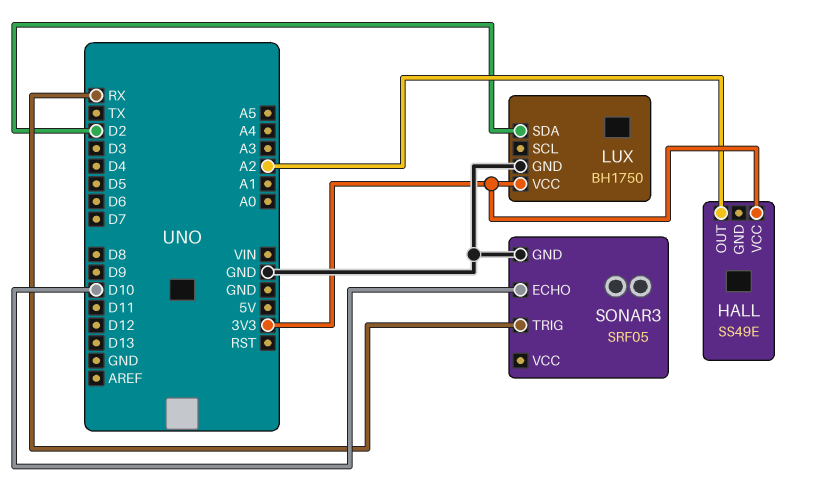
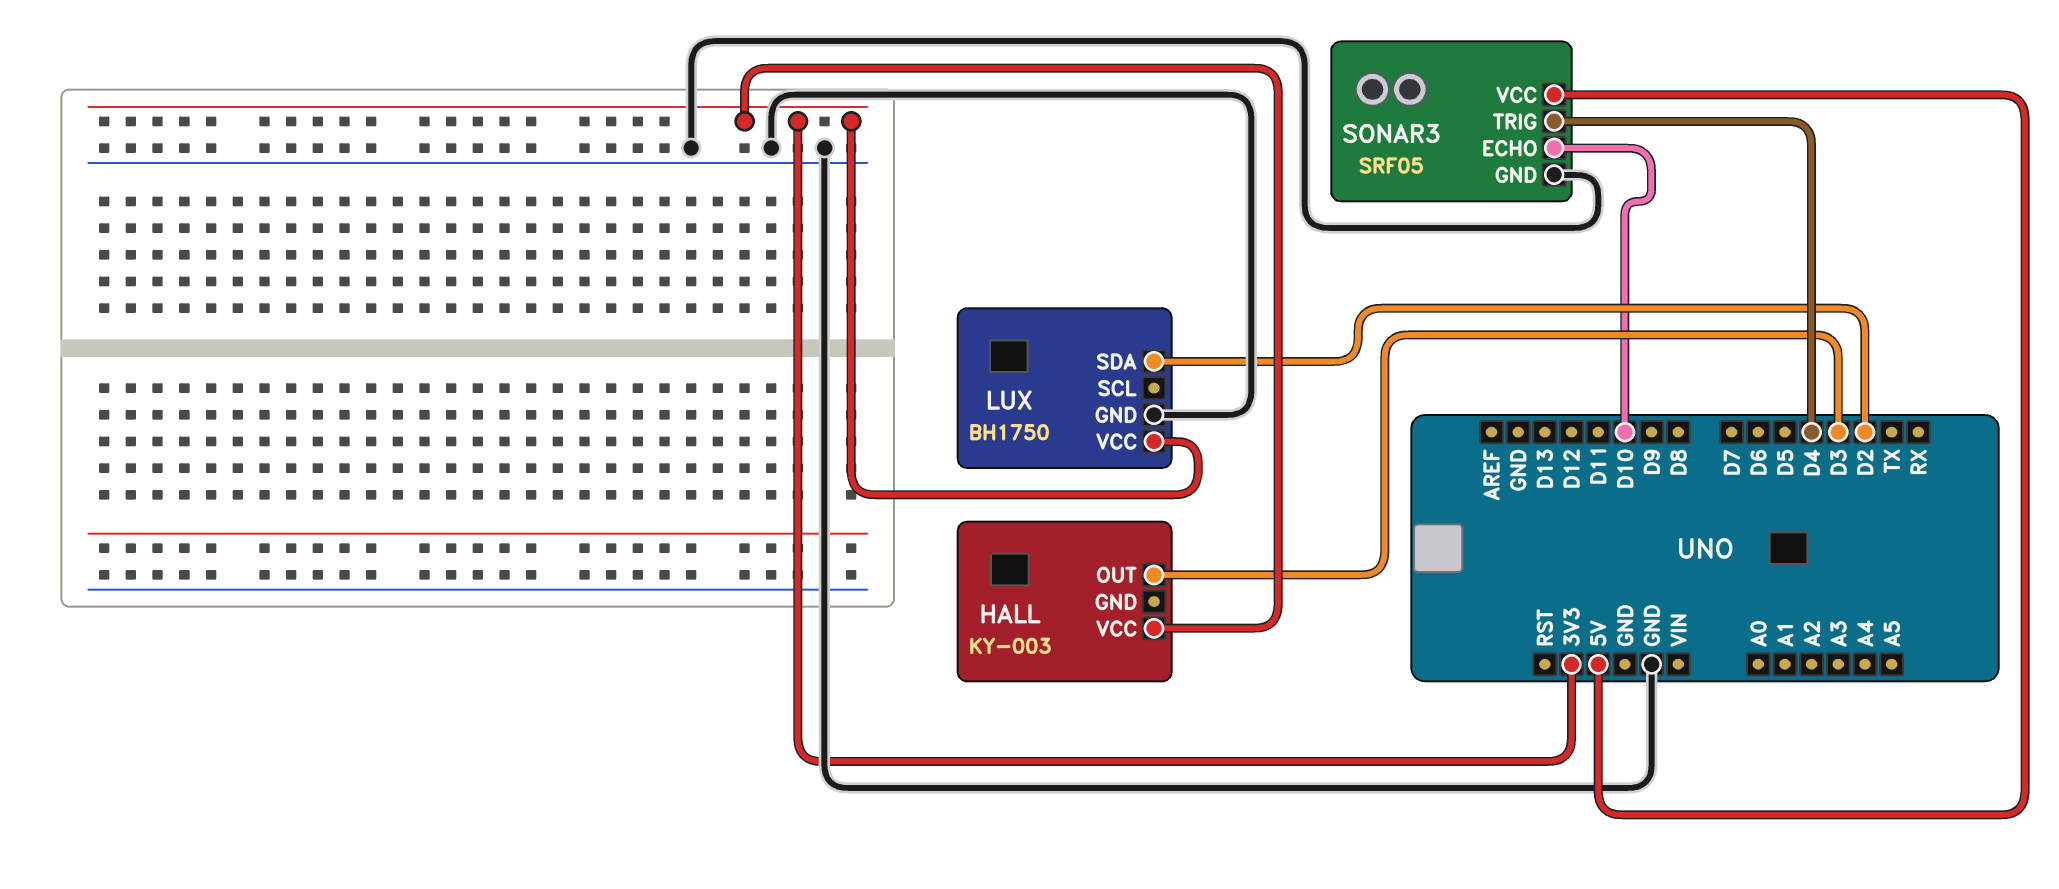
HALL: SS49E -> KY-003
HALL pin OUT: A2 -> D3
SONAR3 pin TRIG: RX -> D4
SONAR3 pin VCC: none -> 5V

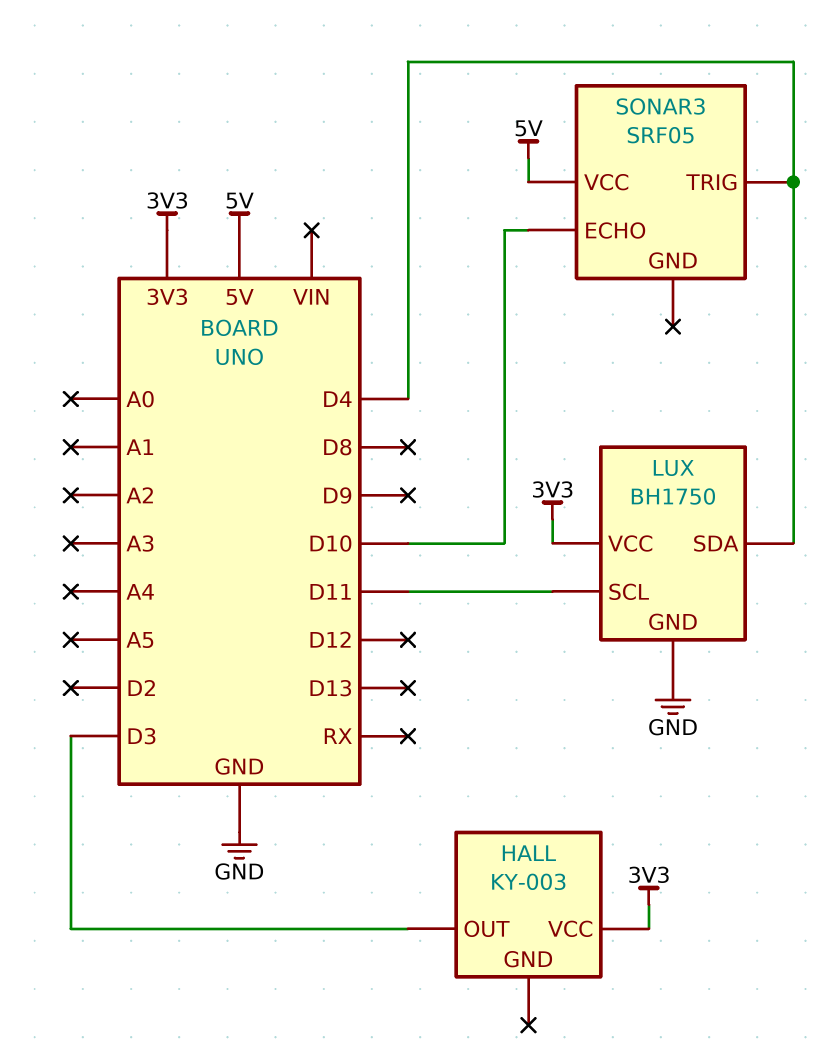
LUX pin SCL: none -> D11
LUX pin SDA: D2 -> D4
SONAR3 pin GND: GND -> none

